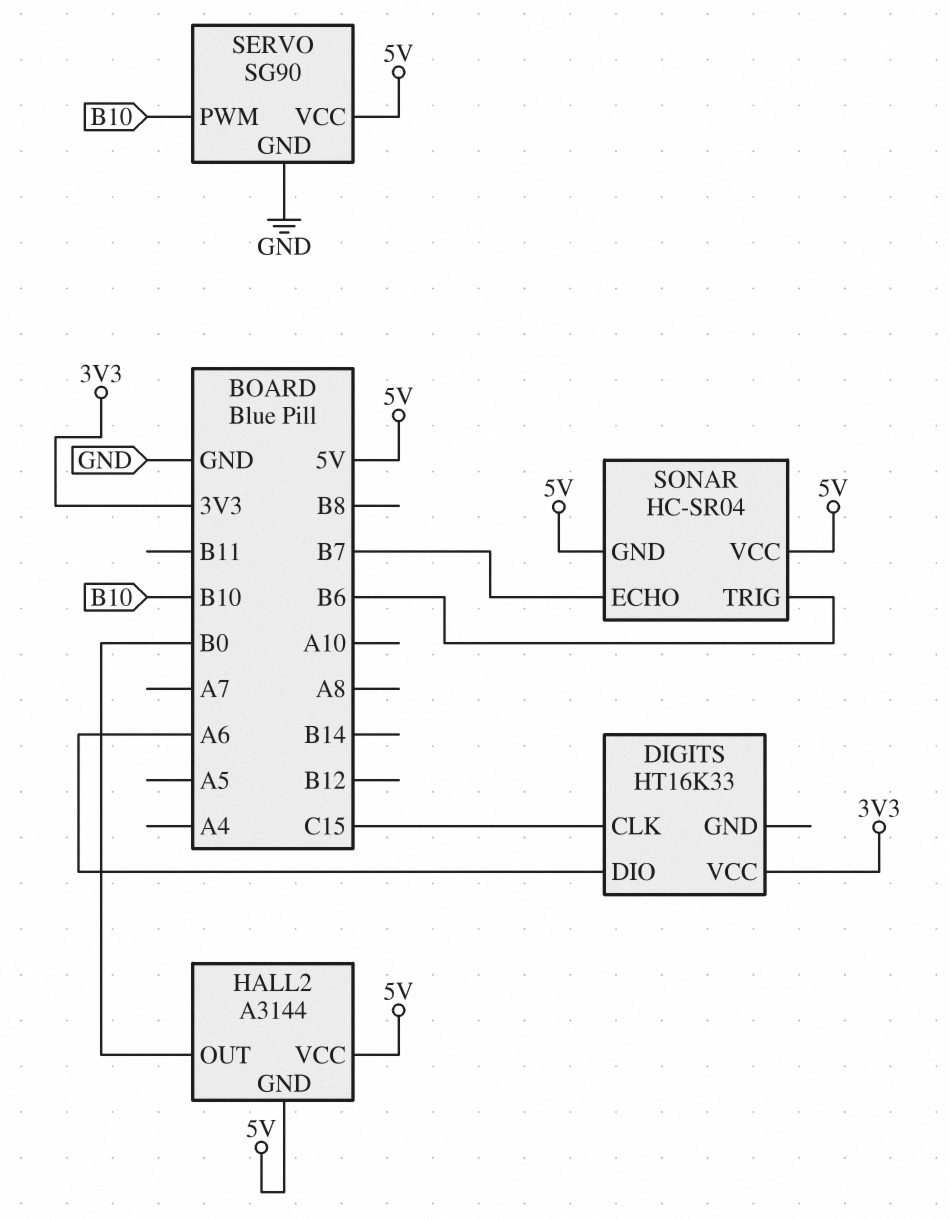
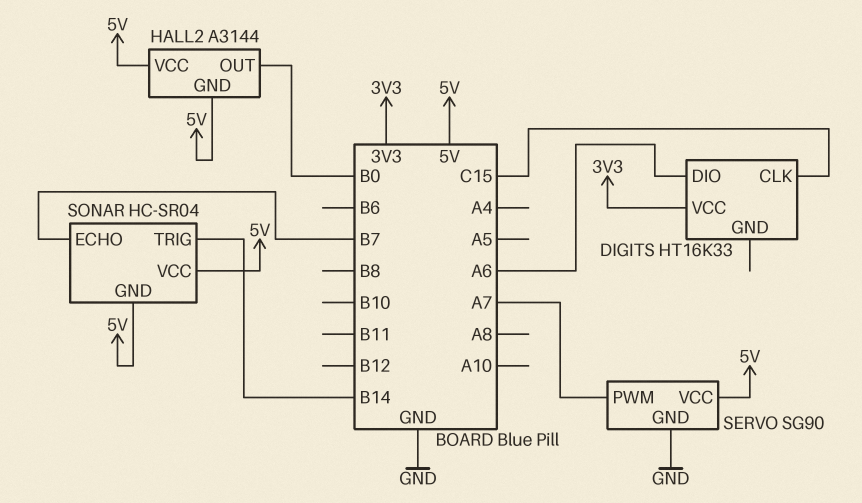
SERVO pin PWM: B10 -> A7
SONAR pin TRIG: B6 -> B14

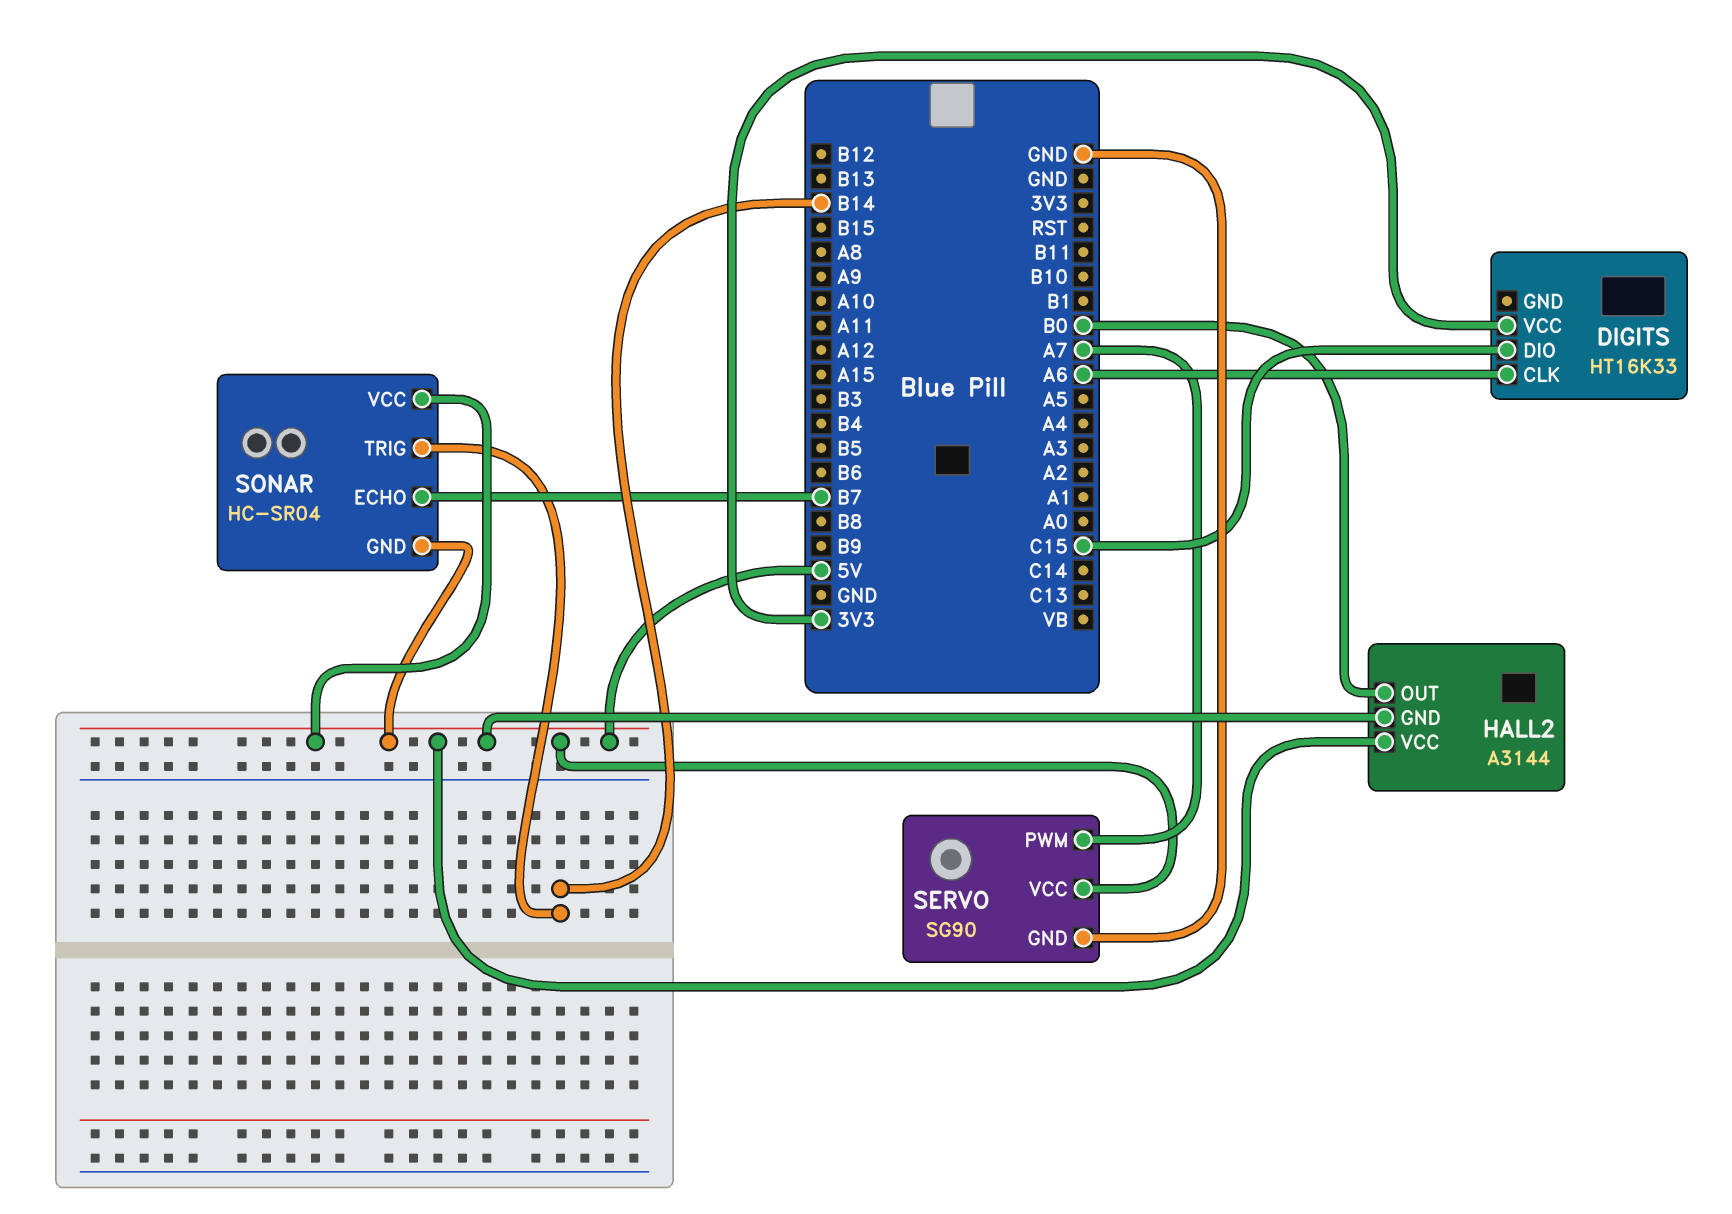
DIGITS pin CLK: C15 -> A6
DIGITS pin DIO: A6 -> C15

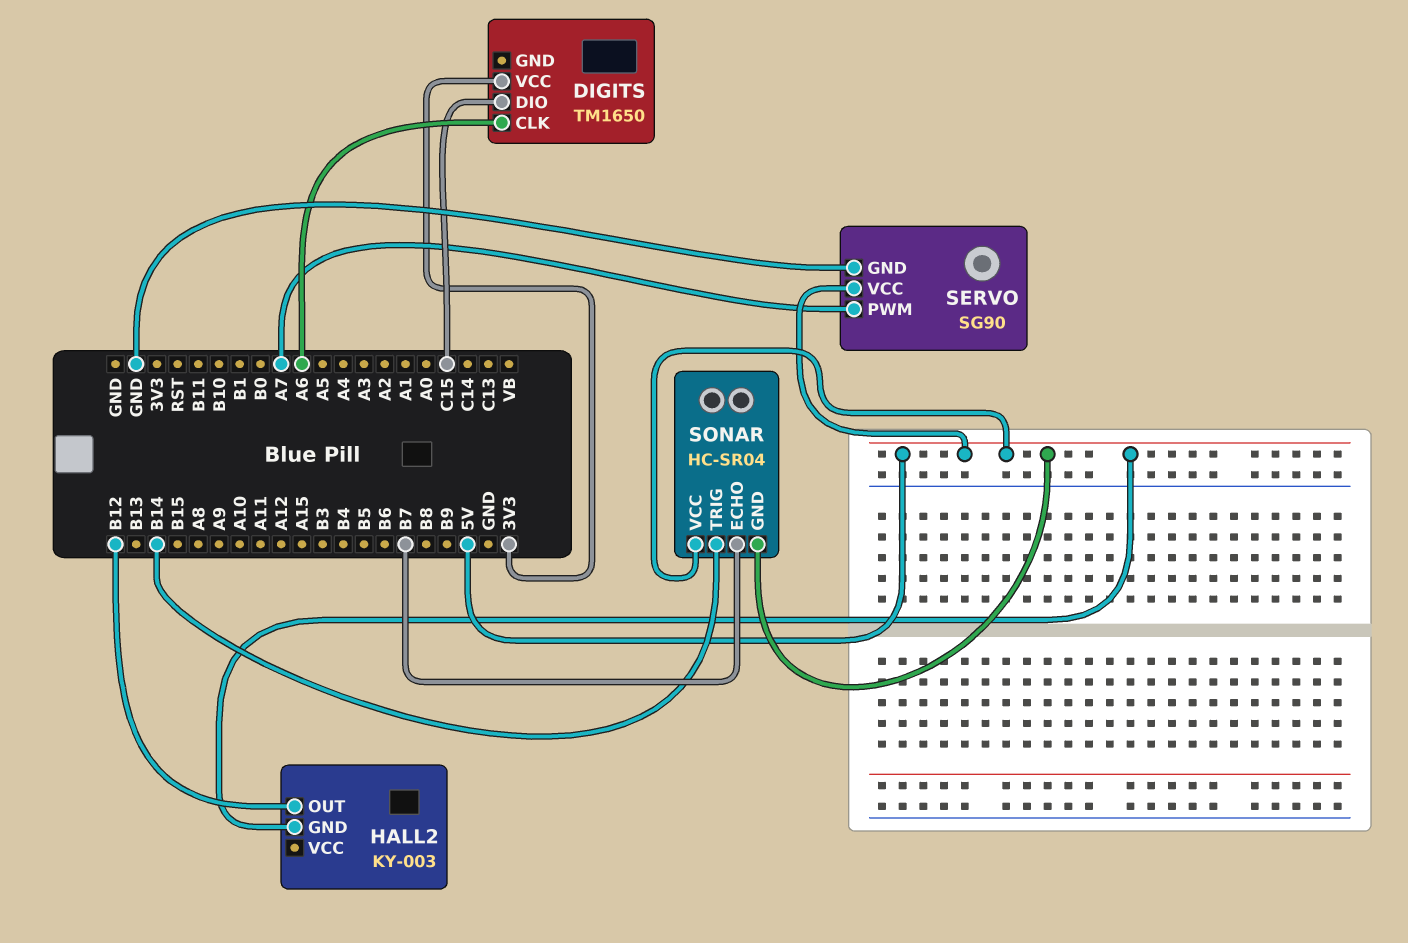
DIGITS: HT16K33 -> TM1650
HALL2: A3144 -> KY-003
HALL2 pin OUT: B0 -> B12
HALL2 pin VCC: 5V -> none

